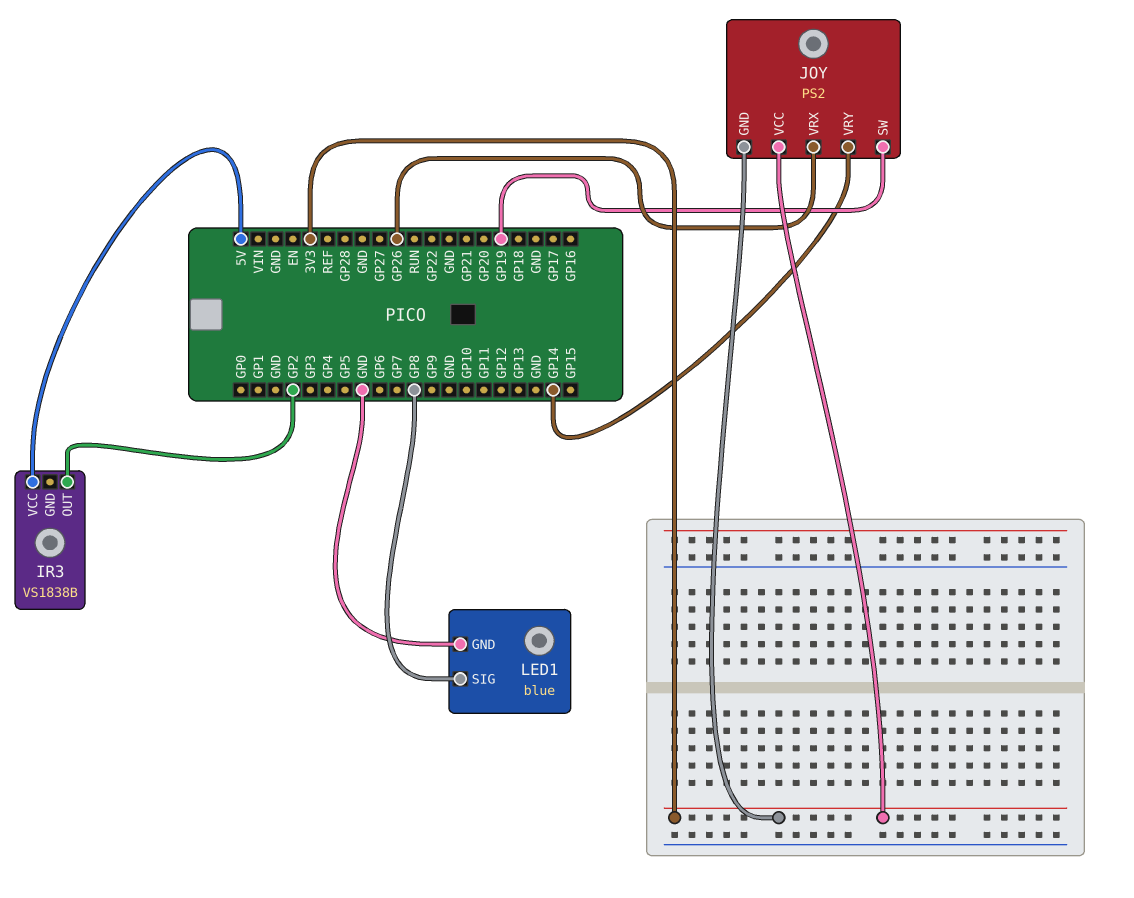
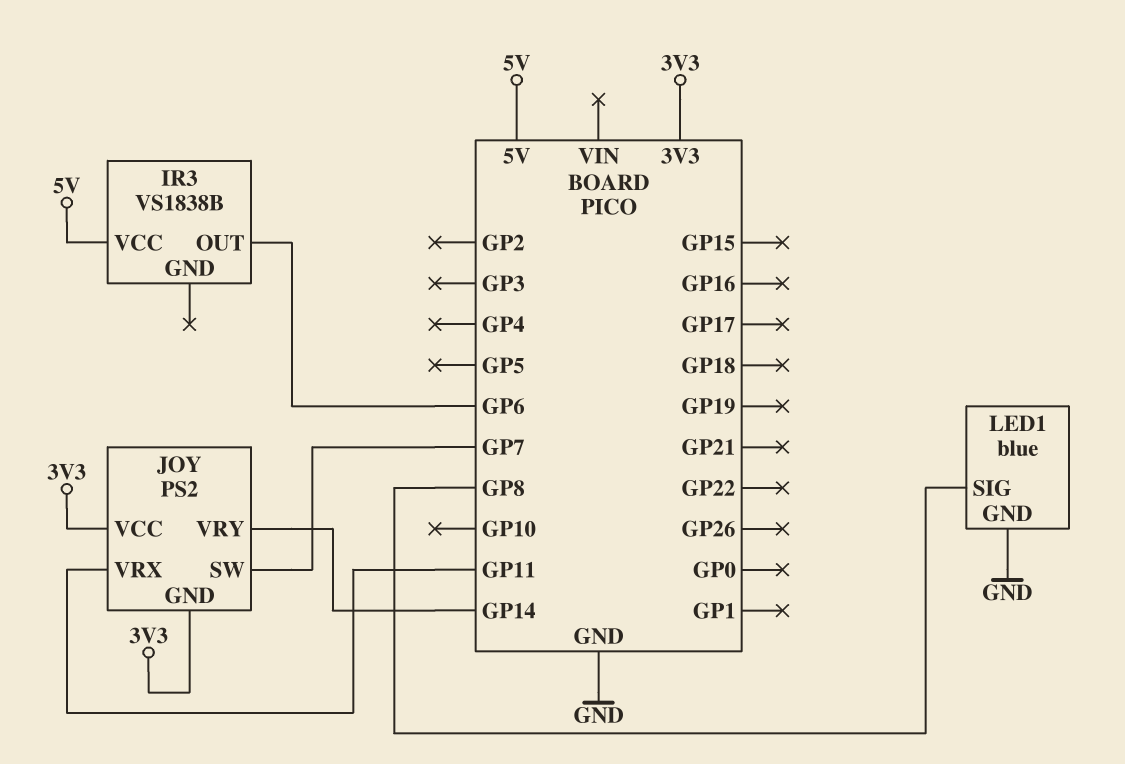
IR3 pin OUT: GP2 -> GP6
JOY pin SW: GP19 -> GP7
JOY pin VRX: GP26 -> GP11

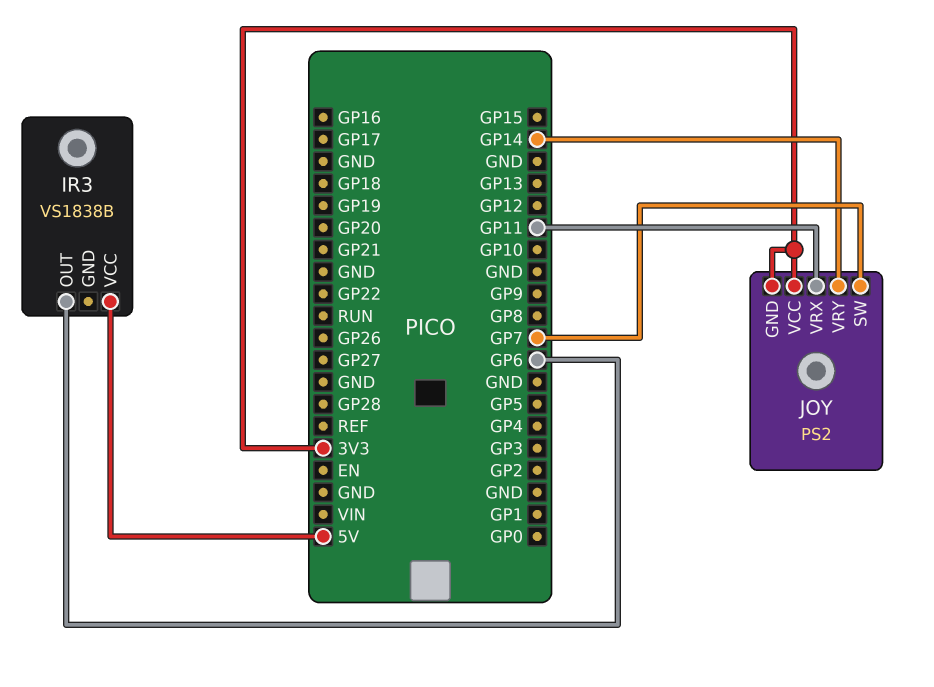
LED1: blue -> none
LED1 pin GND: GND -> none
LED1 pin SIG: GP8 -> none

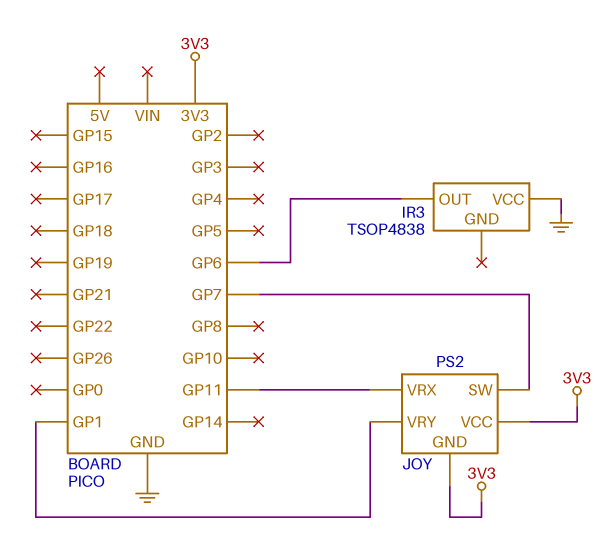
IR3: VS1838B -> TSOP4838
IR3 pin VCC: 5V -> GND
JOY pin VRY: GP14 -> GP1

